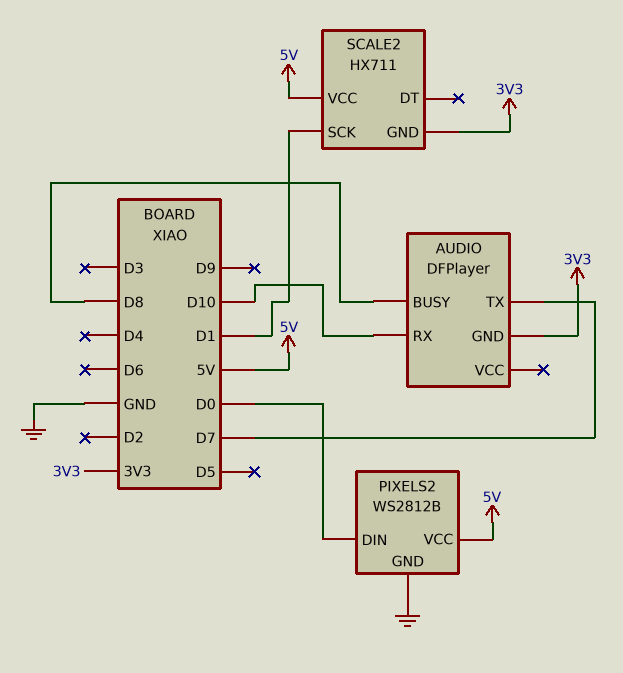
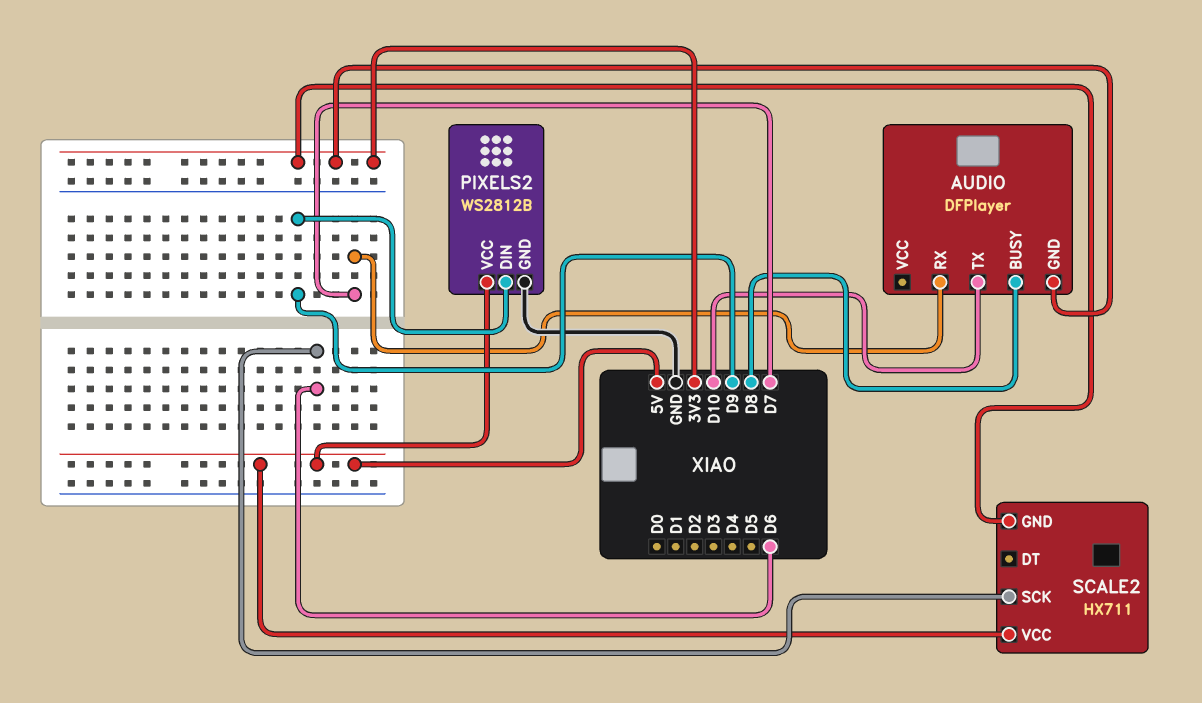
AUDIO pin RX: D10 -> D7
AUDIO pin TX: D7 -> D10
PIXELS2 pin DIN: D0 -> D9
SCALE2 pin SCK: D1 -> D6

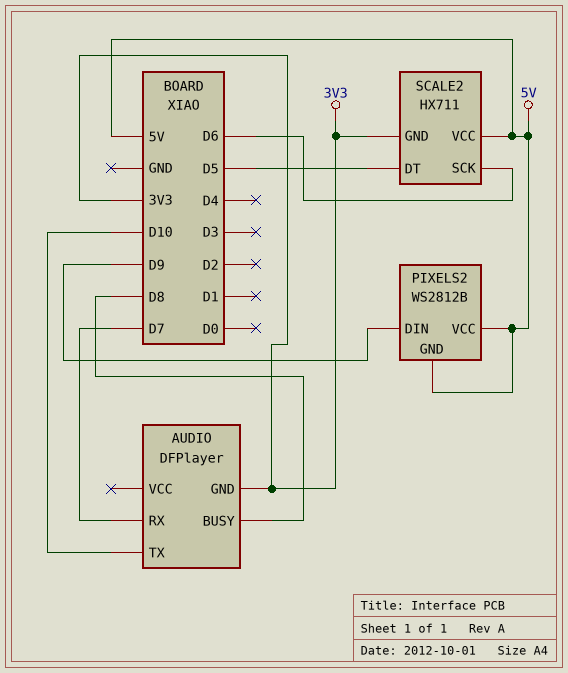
PIXELS2 pin GND: GND -> 5V
SCALE2 pin DT: none -> D5

